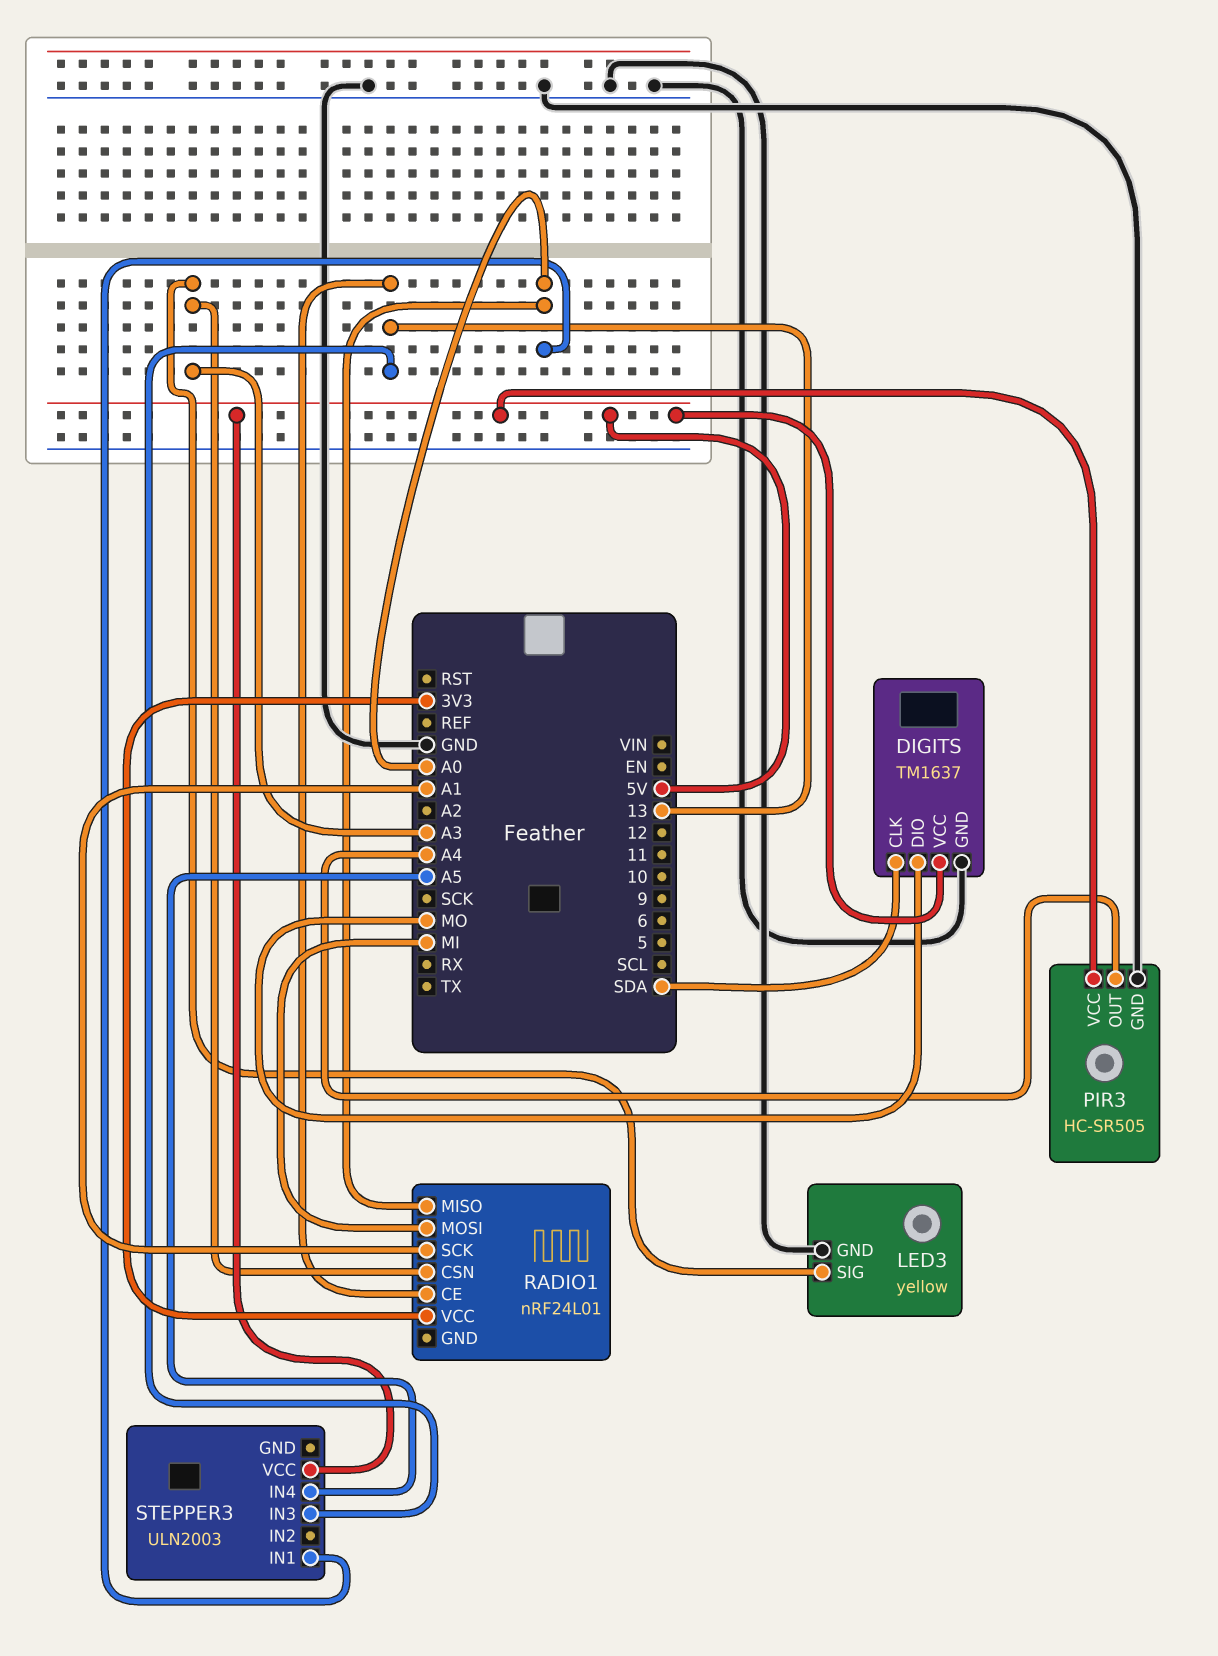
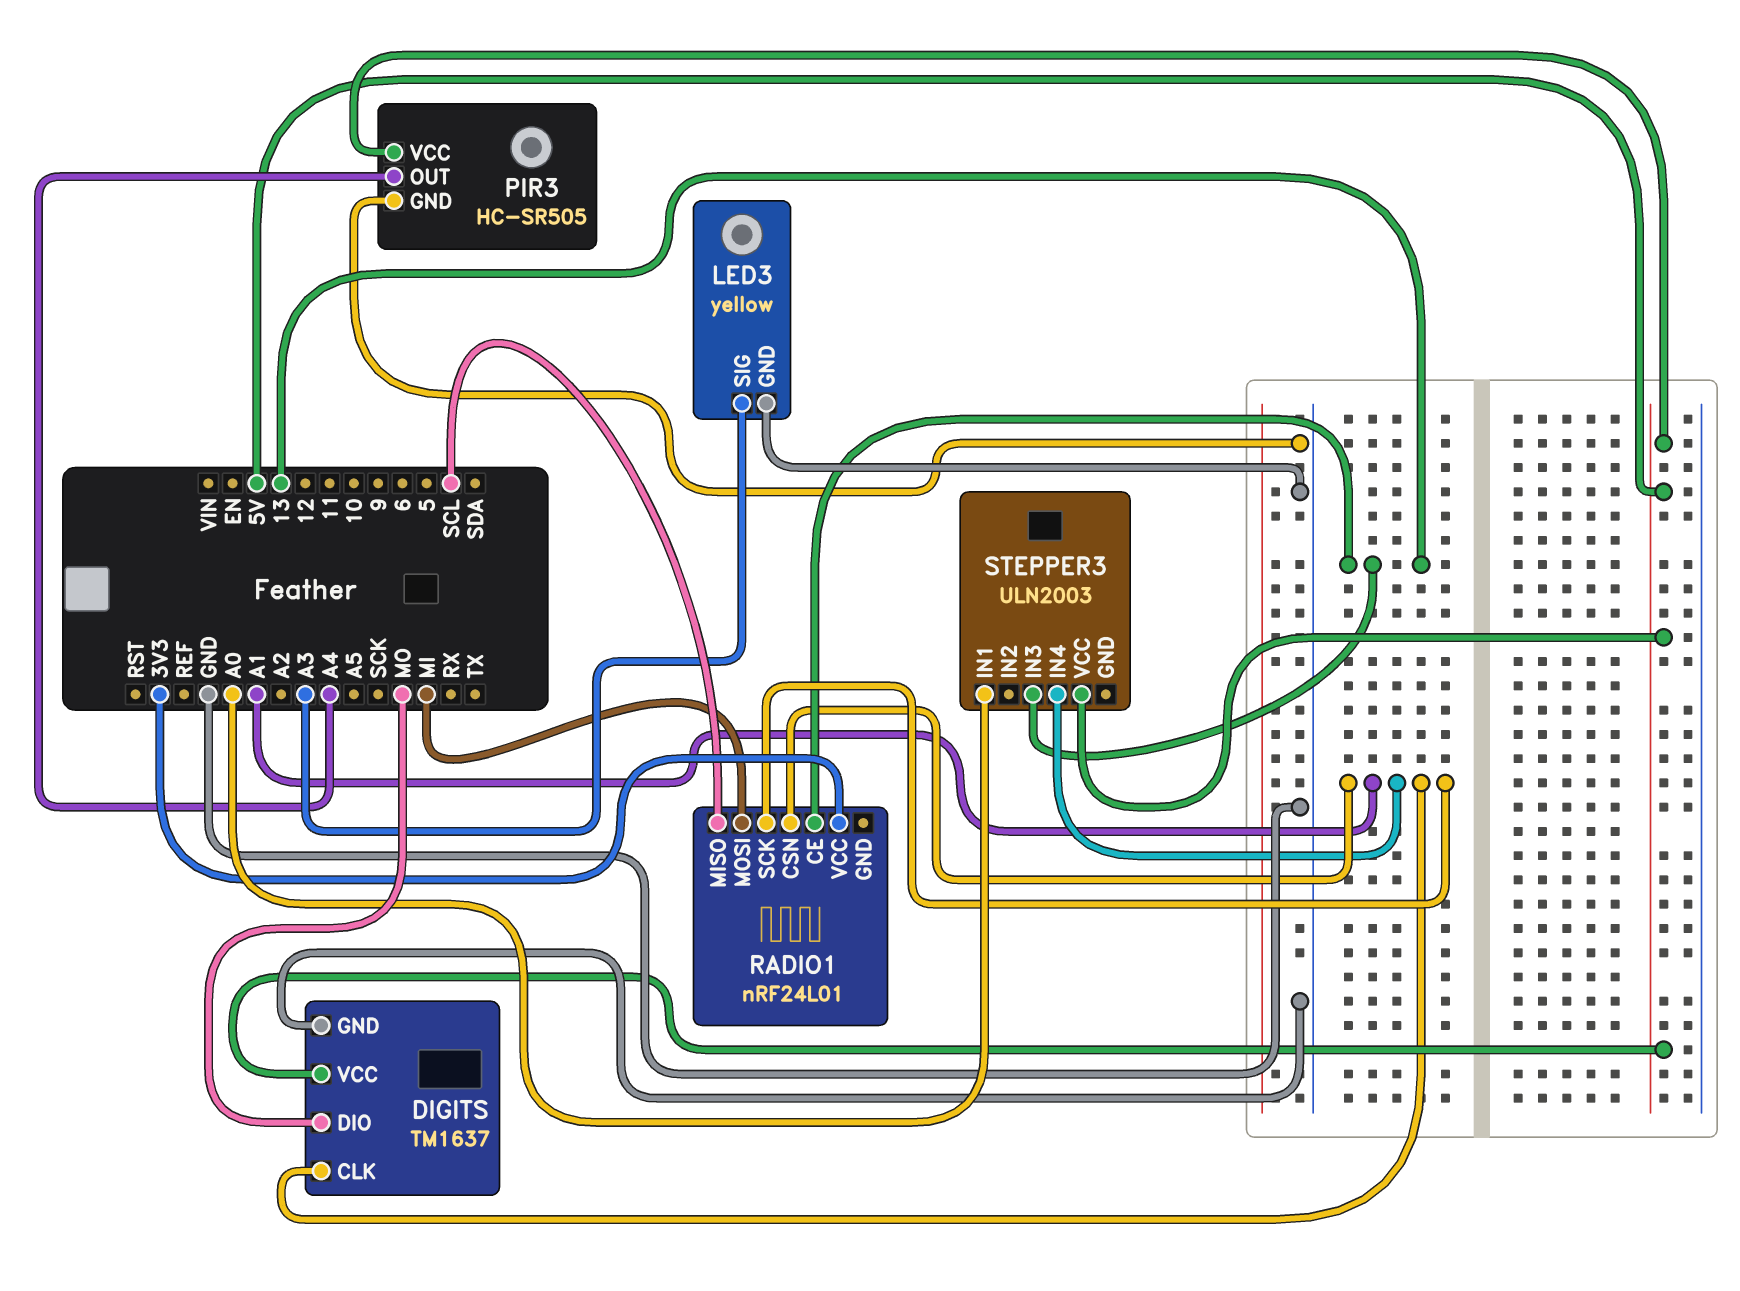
DIGITS pin CLK: SDA -> A1
RADIO1 pin CSN: A3 -> A1
RADIO1 pin MISO: A0 -> SCL
STEPPER3 pin IN4: A5 -> A1

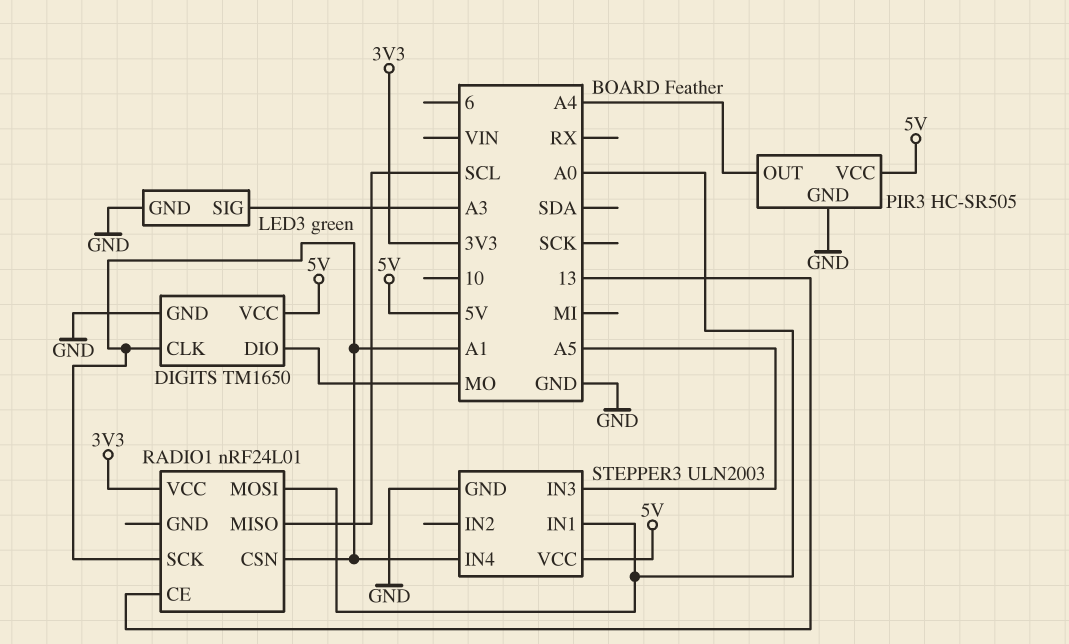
DIGITS: TM1637 -> TM1650
LED3: yellow -> green
RADIO1 pin MOSI: MI -> A0
STEPPER3 pin GND: none -> GND
STEPPER3 pin IN3: 13 -> A5

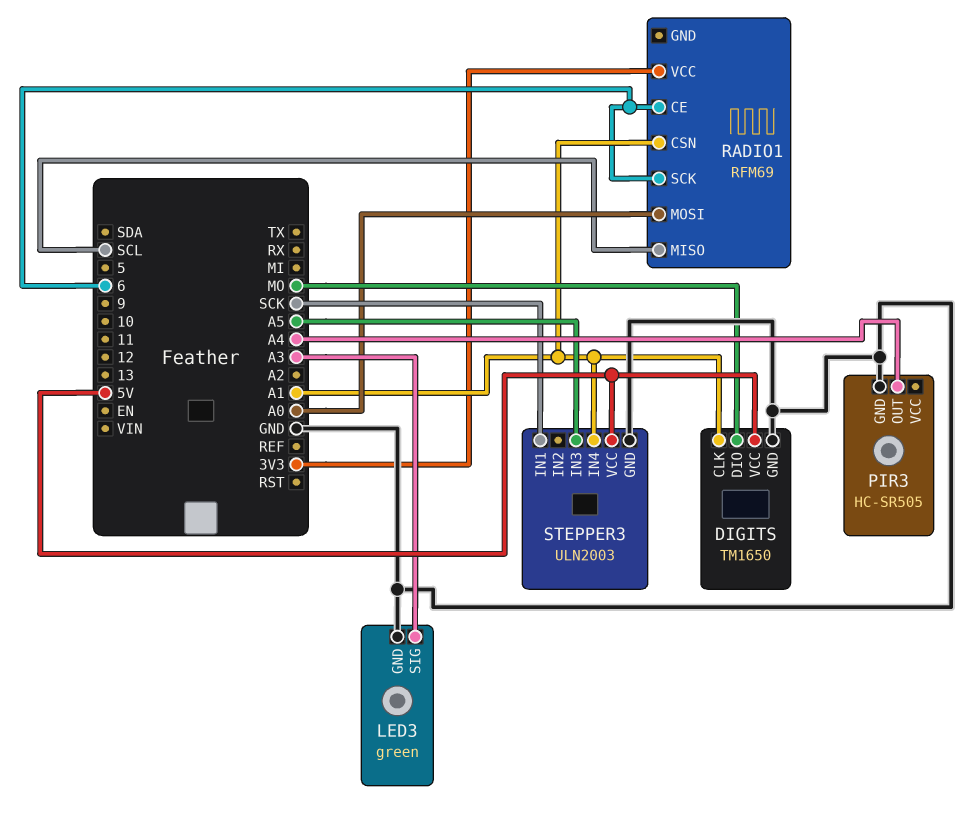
PIR3 pin VCC: 5V -> none
RADIO1: nRF24L01 -> RFM69
RADIO1 pin CE: 13 -> 6
RADIO1 pin SCK: A1 -> 6
STEPPER3 pin IN1: A0 -> SCK

